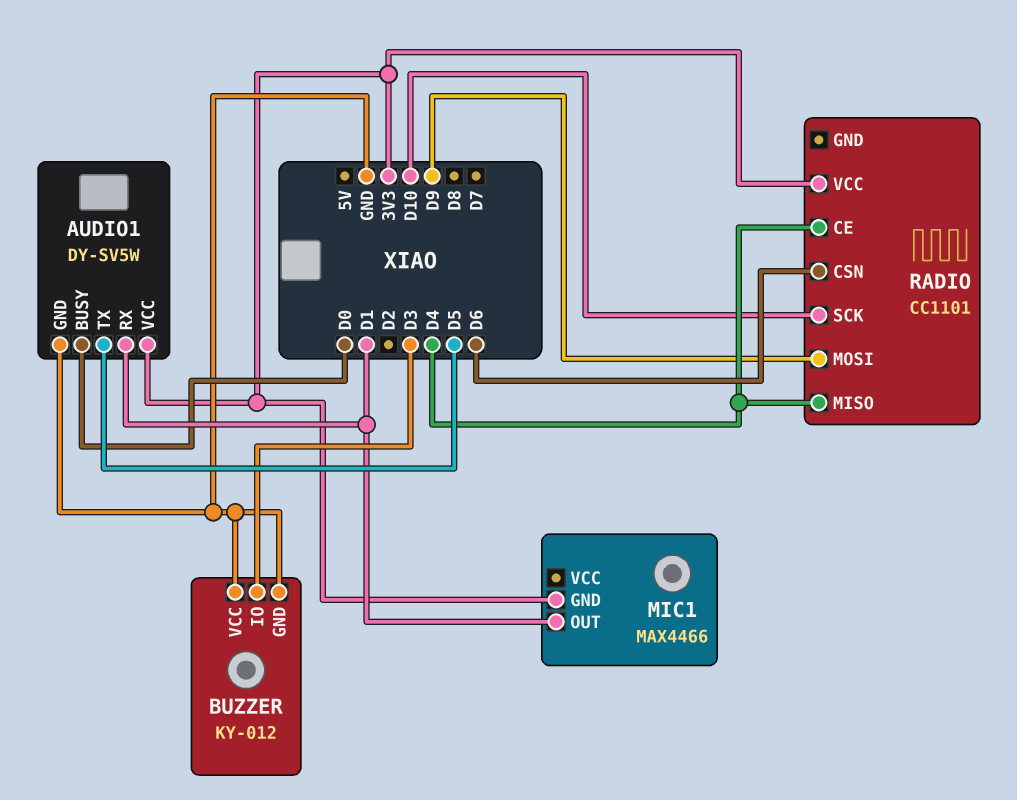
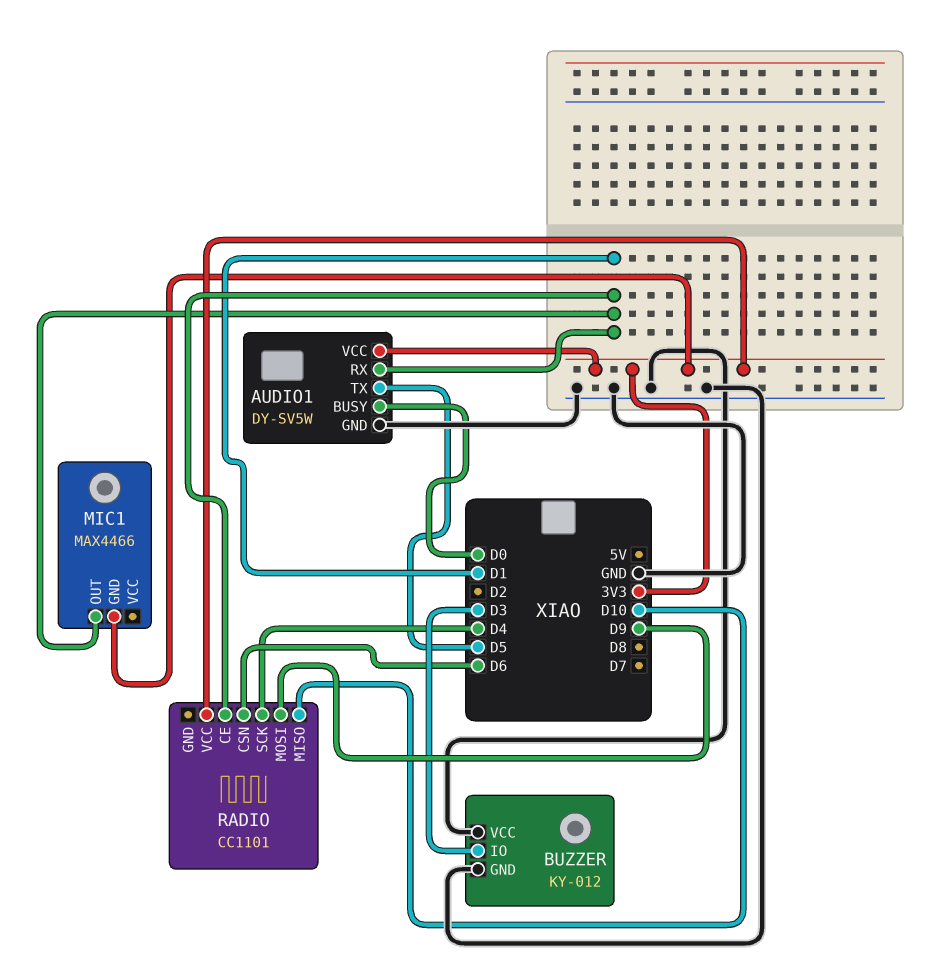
RADIO pin CE: D4 -> D1
RADIO pin MISO: D4 -> D10
RADIO pin SCK: D10 -> D4

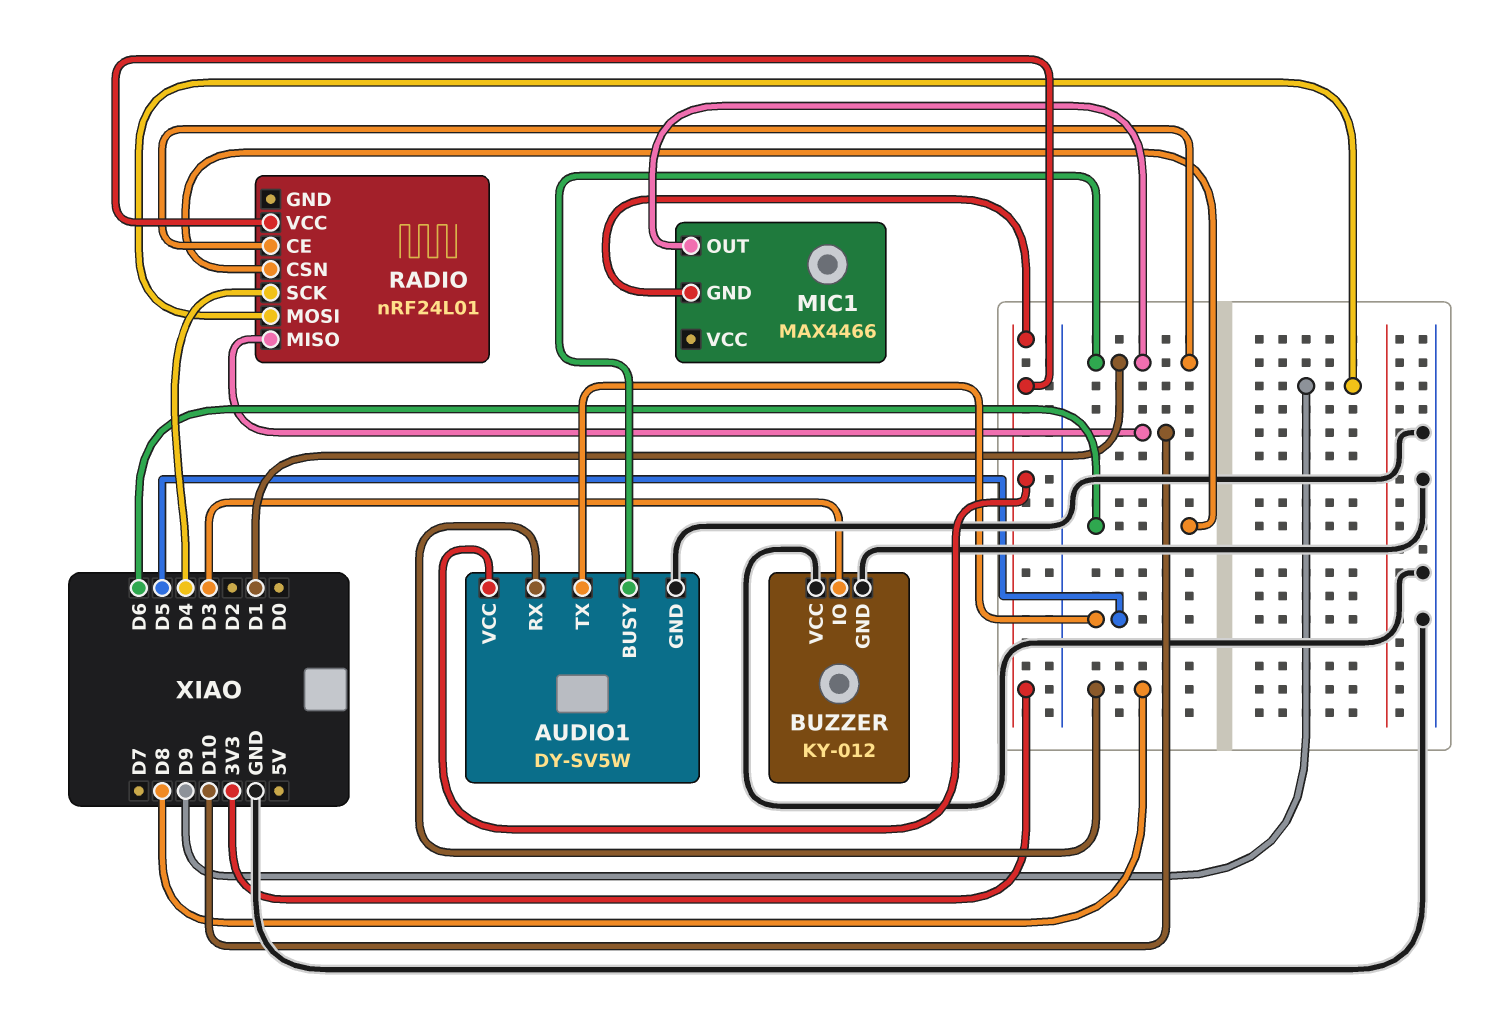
AUDIO1 pin BUSY: D0 -> D1
AUDIO1 pin RX: D1 -> D8
RADIO: CC1101 -> nRF24L01

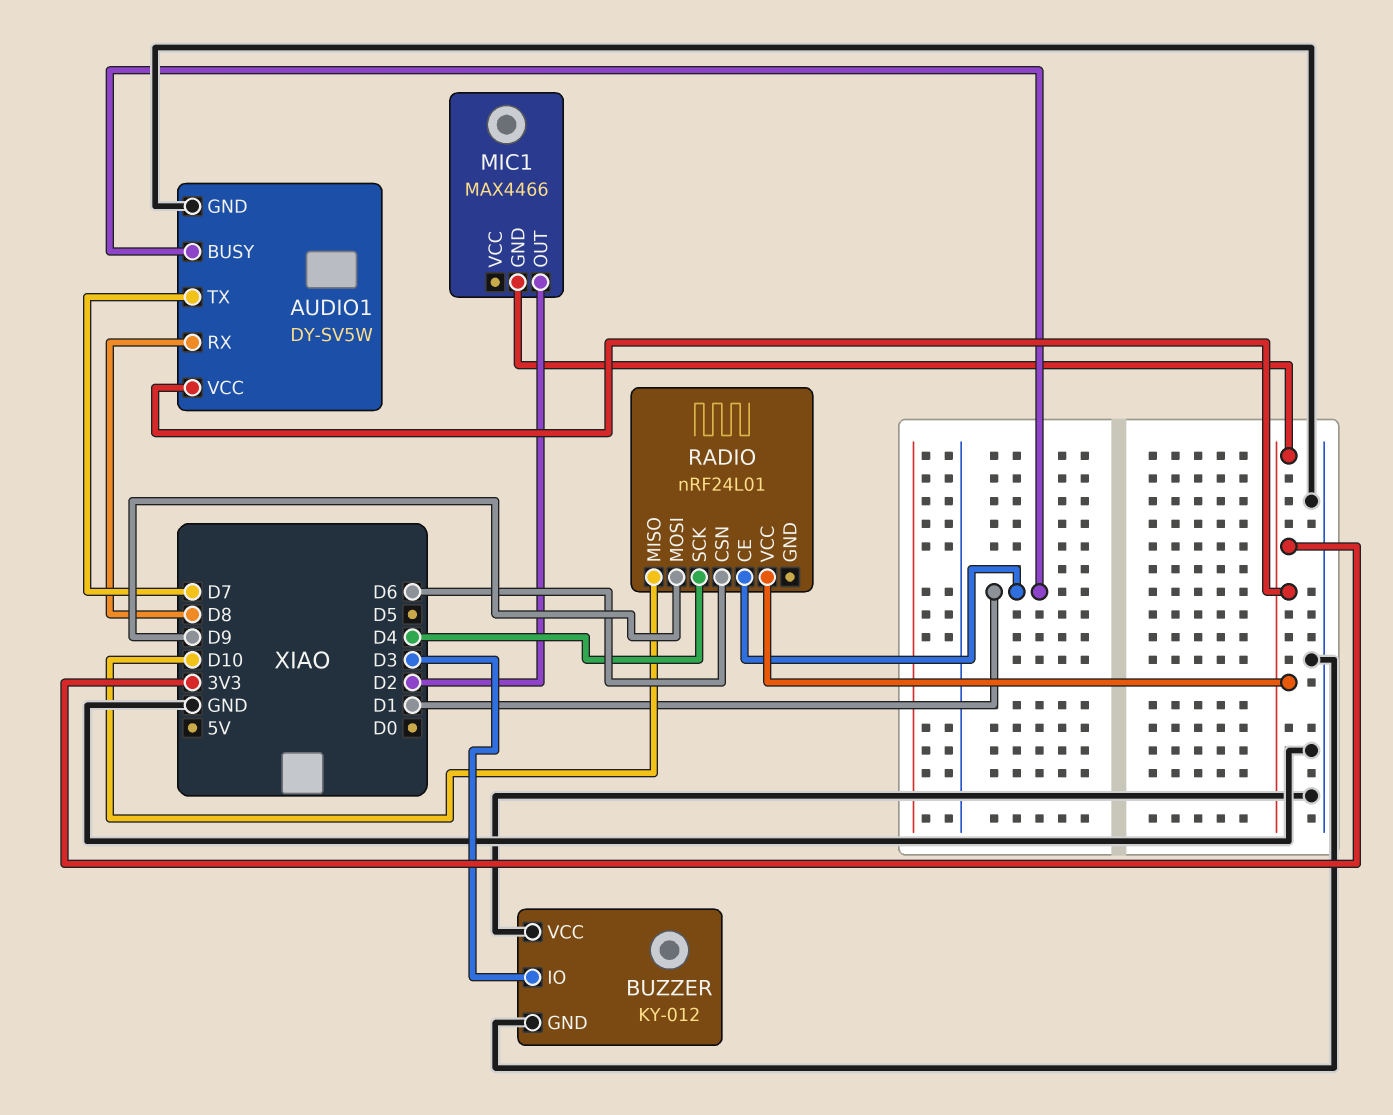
AUDIO1 pin TX: D5 -> D7
MIC1 pin OUT: D1 -> D2

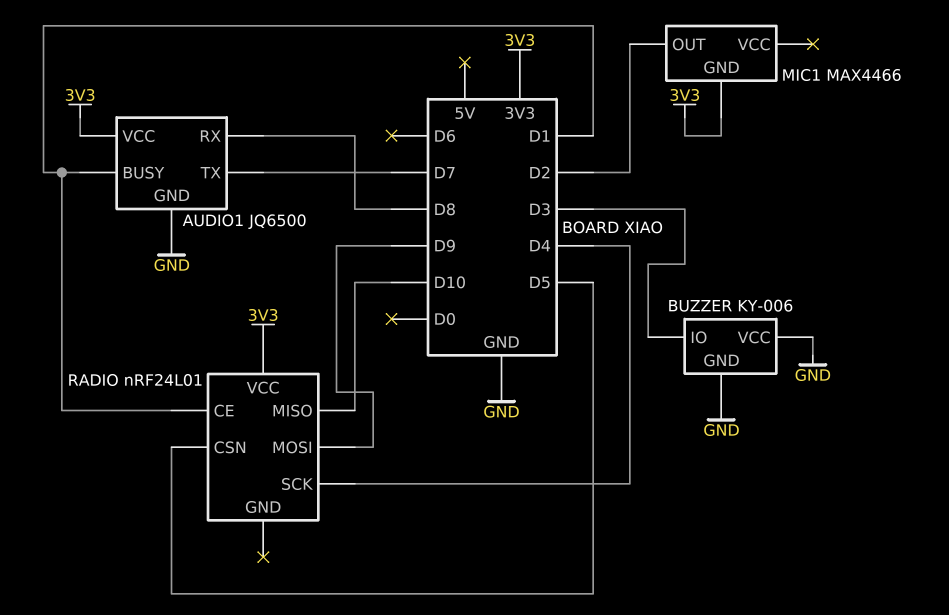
AUDIO1: DY-SV5W -> JQ6500
BUZZER: KY-012 -> KY-006
RADIO pin CSN: D6 -> D5

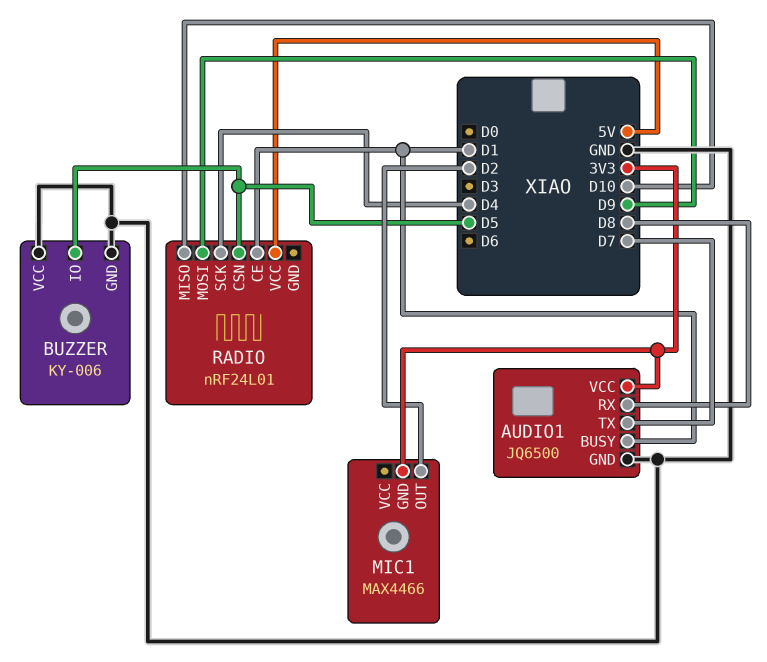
BUZZER pin IO: D3 -> D5
RADIO pin VCC: 3V3 -> 5V

